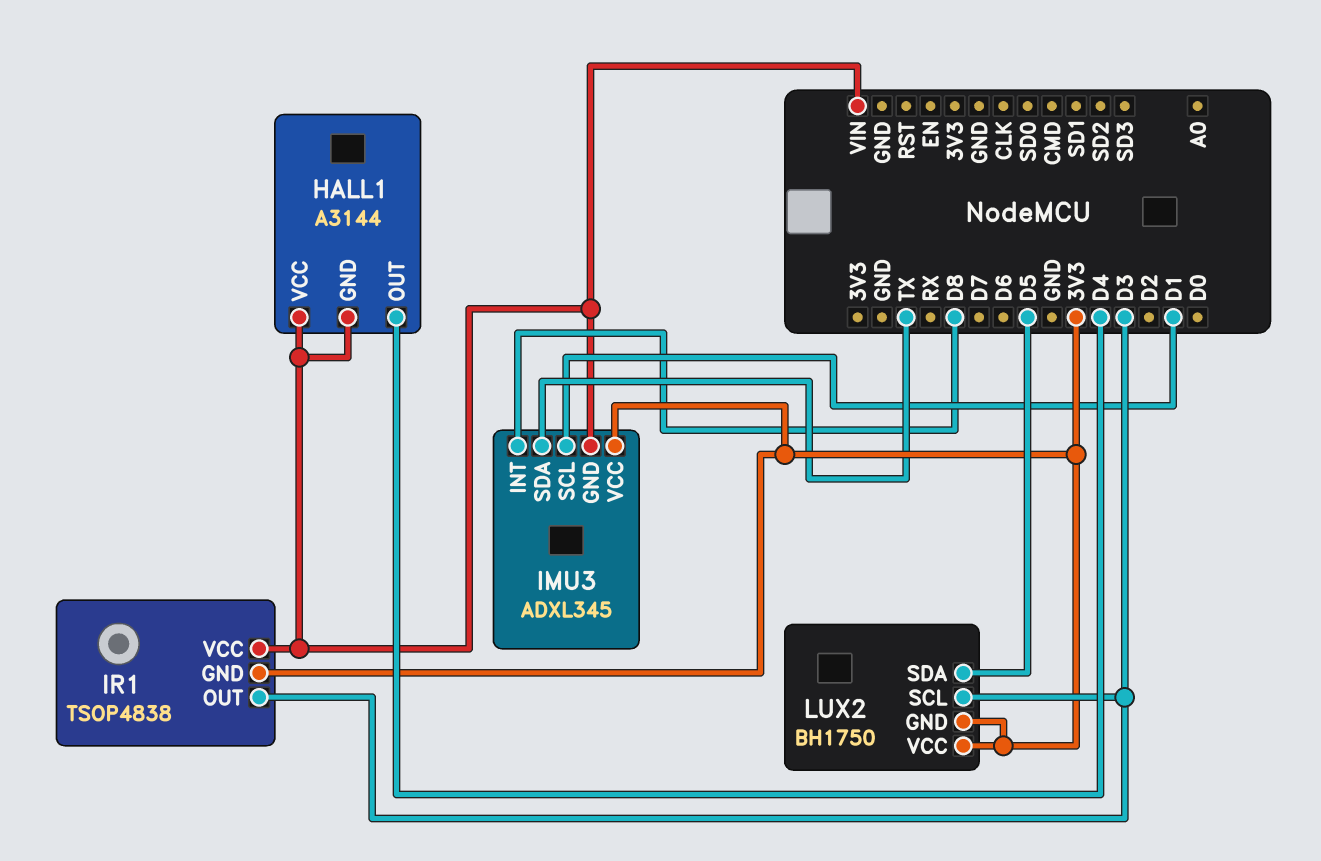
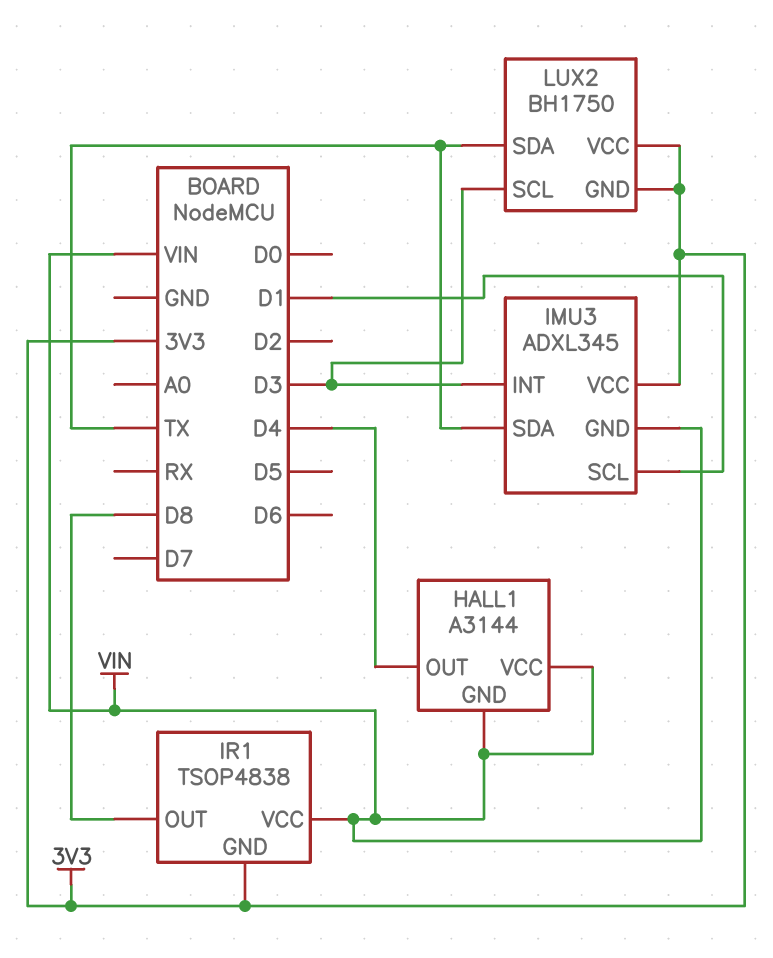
IMU3 pin INT: D8 -> D3
IR1 pin OUT: D3 -> D8
LUX2 pin SDA: D5 -> TX

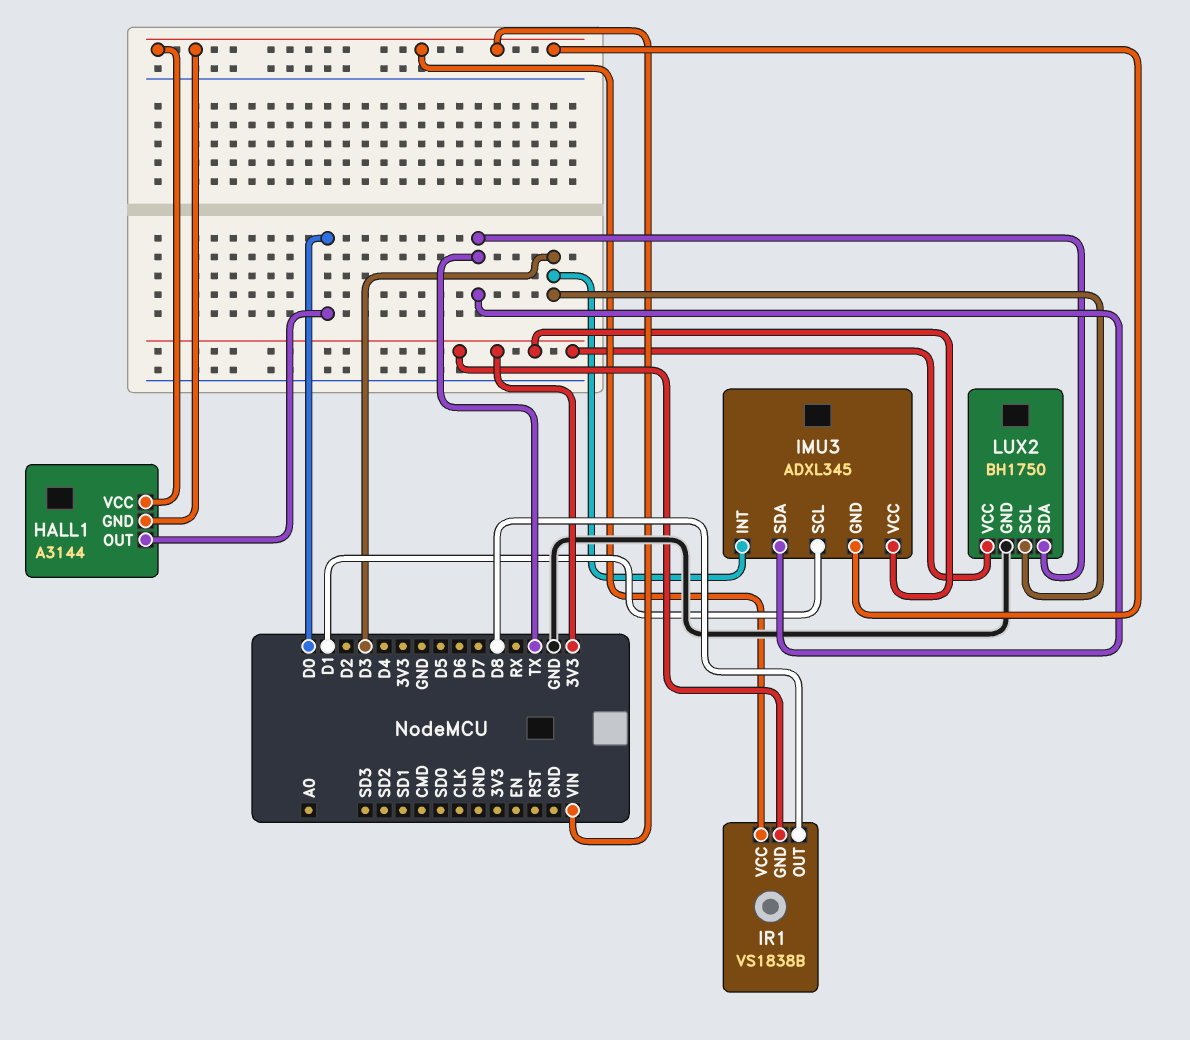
HALL1 pin OUT: D4 -> D0
IR1: TSOP4838 -> VS1838B
LUX2 pin GND: 3V3 -> GND

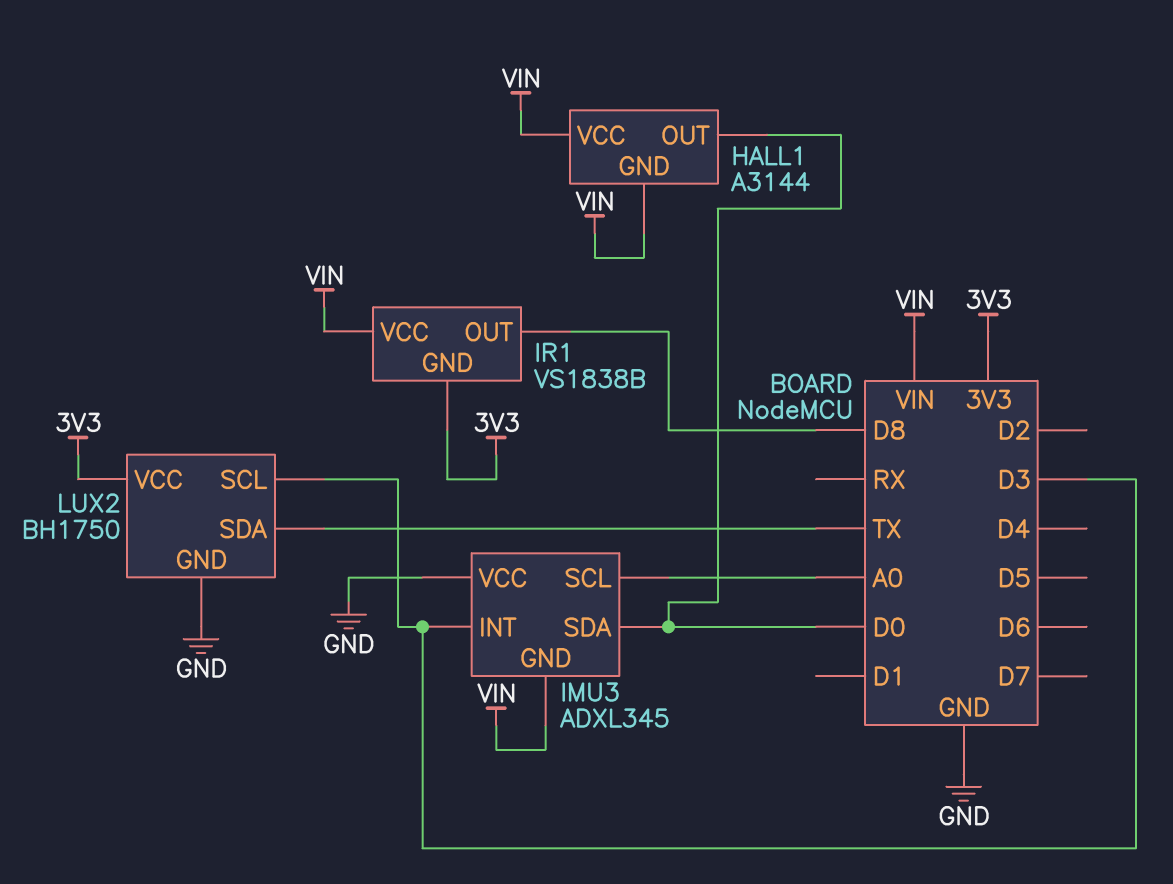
IMU3 pin SCL: D1 -> A0
IMU3 pin SDA: TX -> D0
IMU3 pin VCC: 3V3 -> GND

